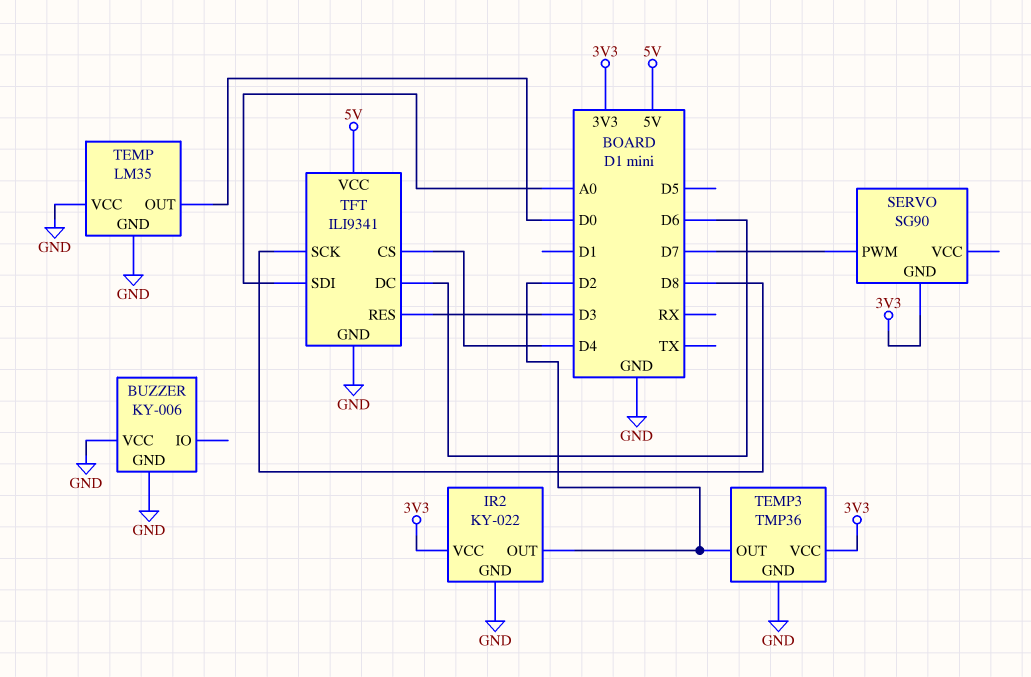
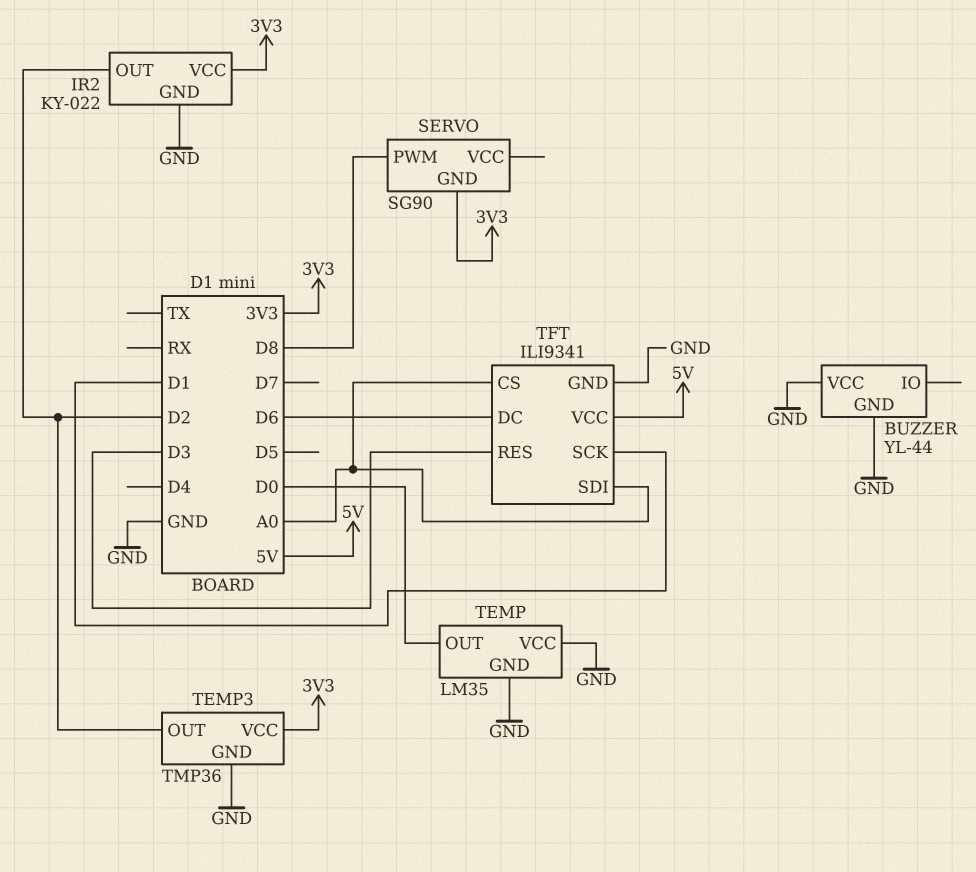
BUZZER: KY-006 -> YL-44
SERVO pin PWM: D7 -> D8
TFT pin CS: D4 -> A0
TFT pin SCK: D8 -> D1

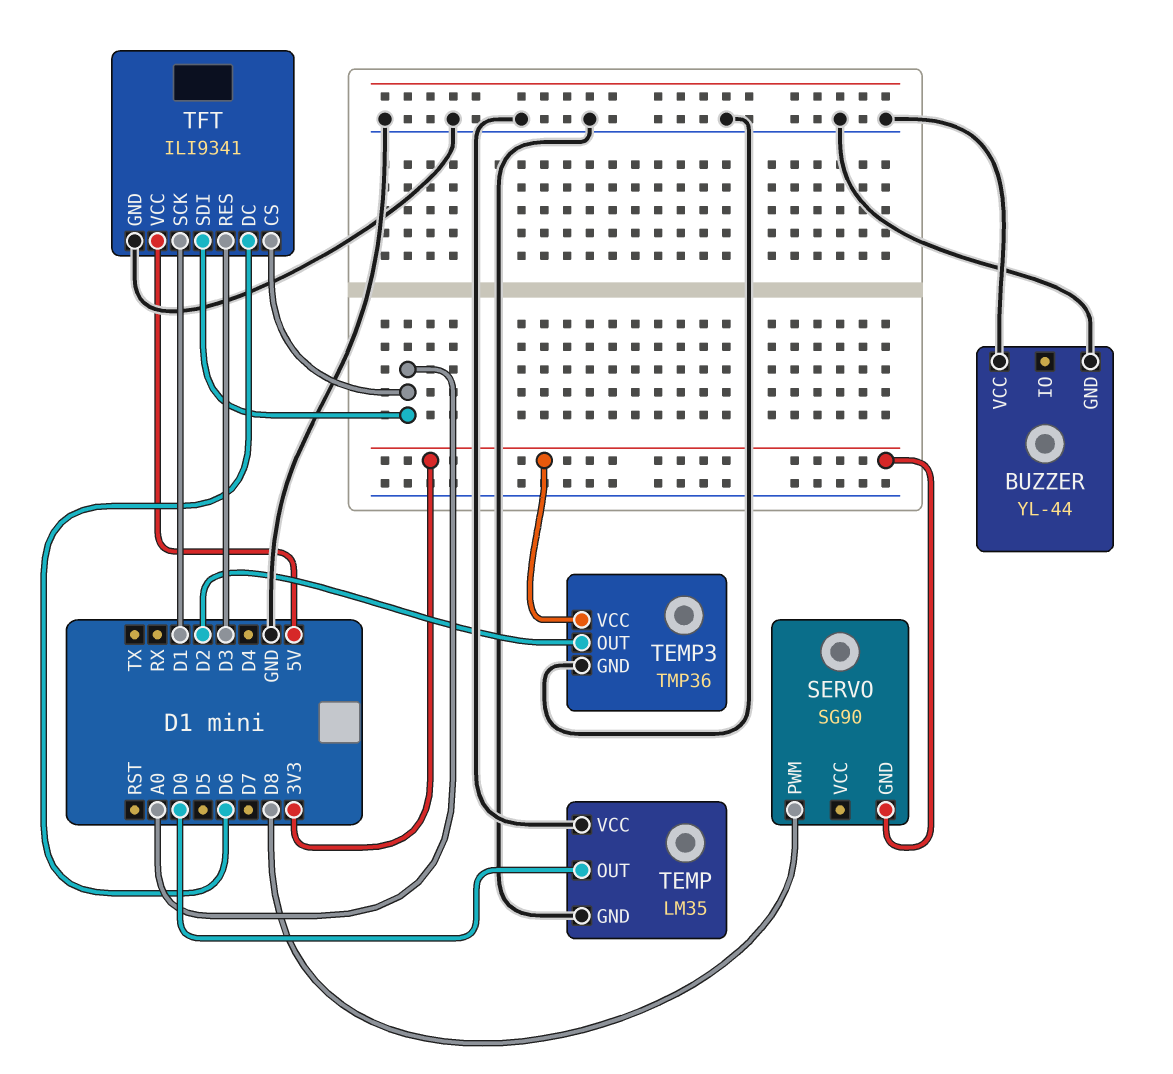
IR2: KY-022 -> none
IR2 pin GND: GND -> none
IR2 pin OUT: D2 -> none
IR2 pin VCC: 3V3 -> none

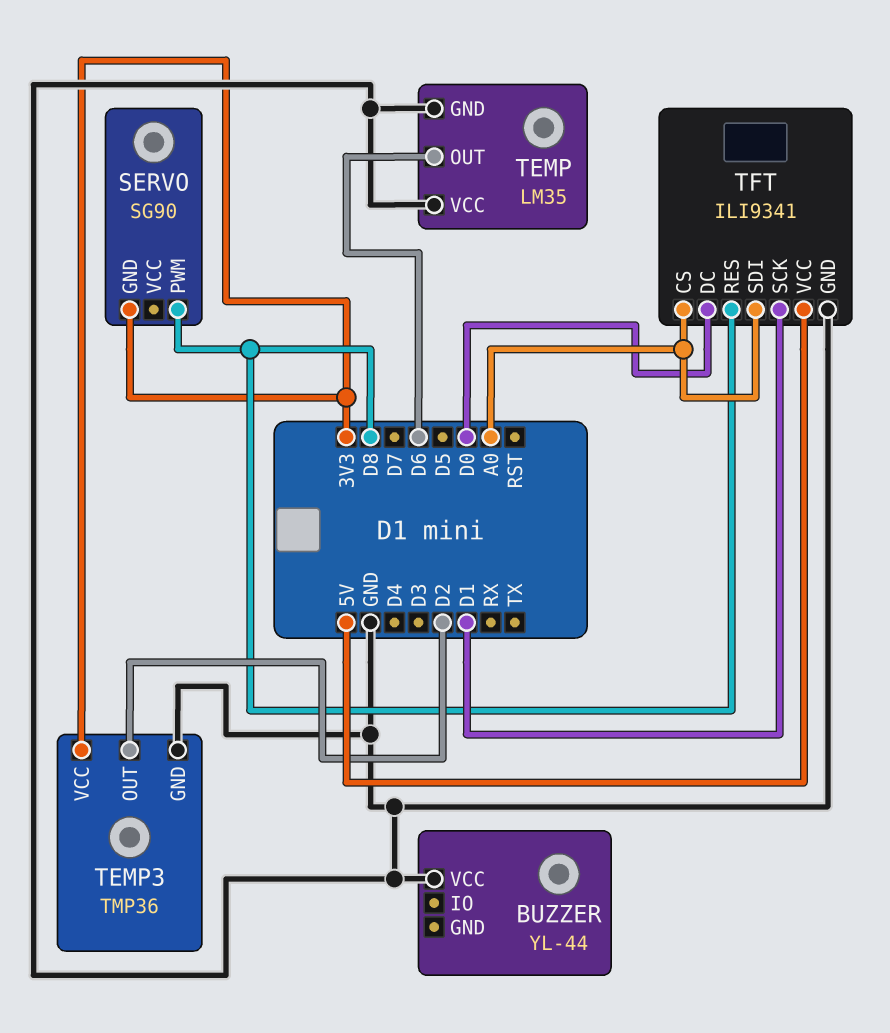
BUZZER pin GND: GND -> none
TEMP pin OUT: D0 -> D6
TFT pin DC: D6 -> D0
TFT pin RES: D3 -> D8

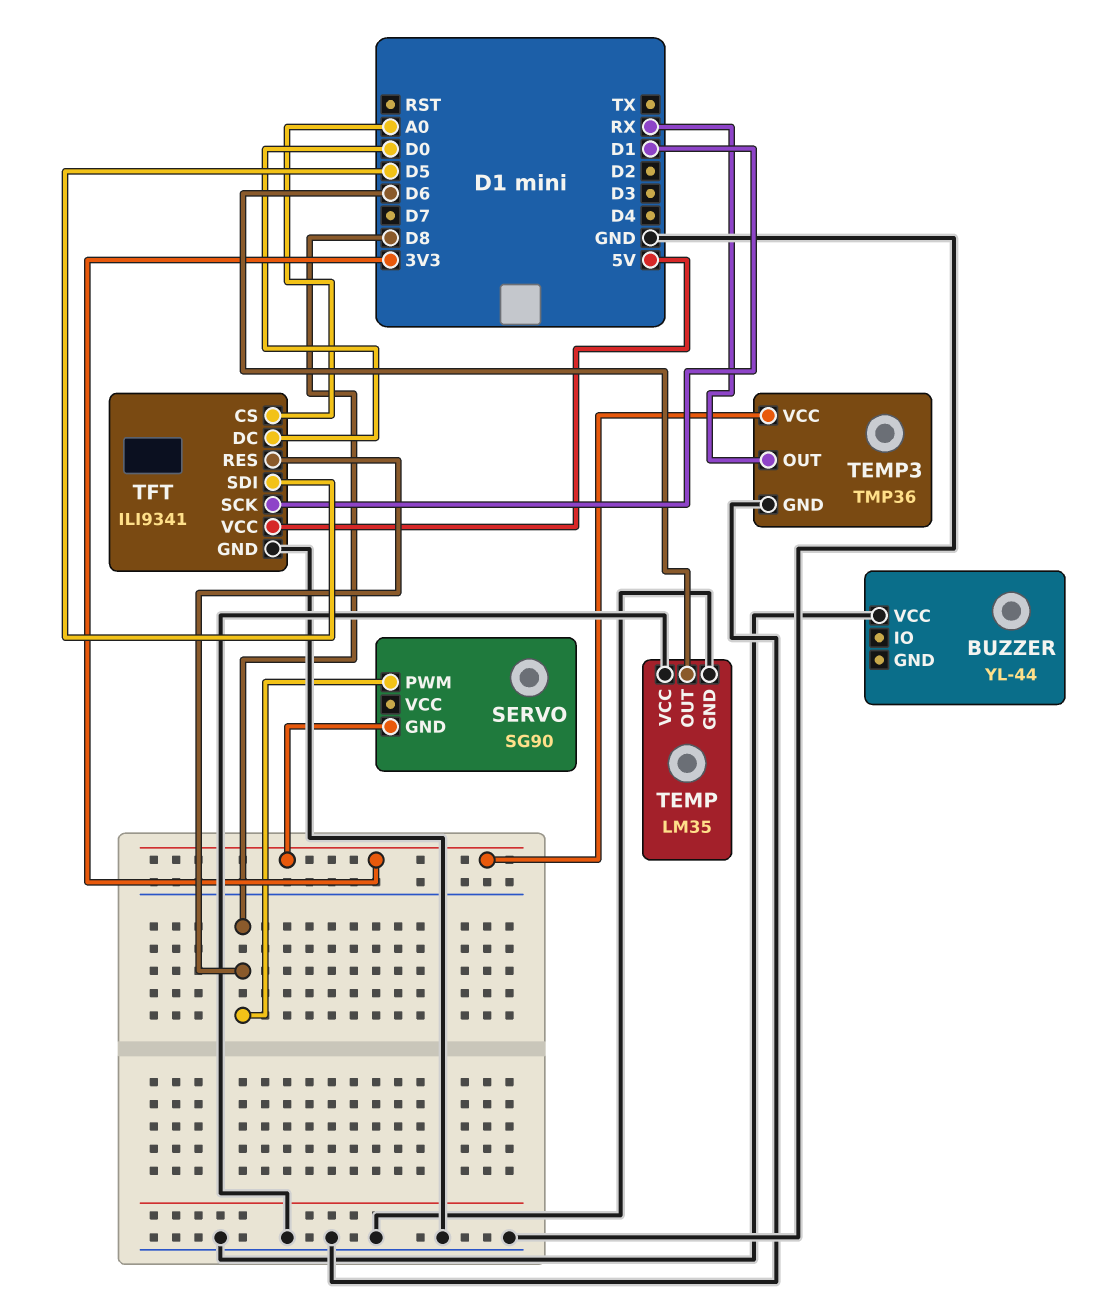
TEMP3 pin OUT: D2 -> RX
TFT pin SDI: A0 -> D5

